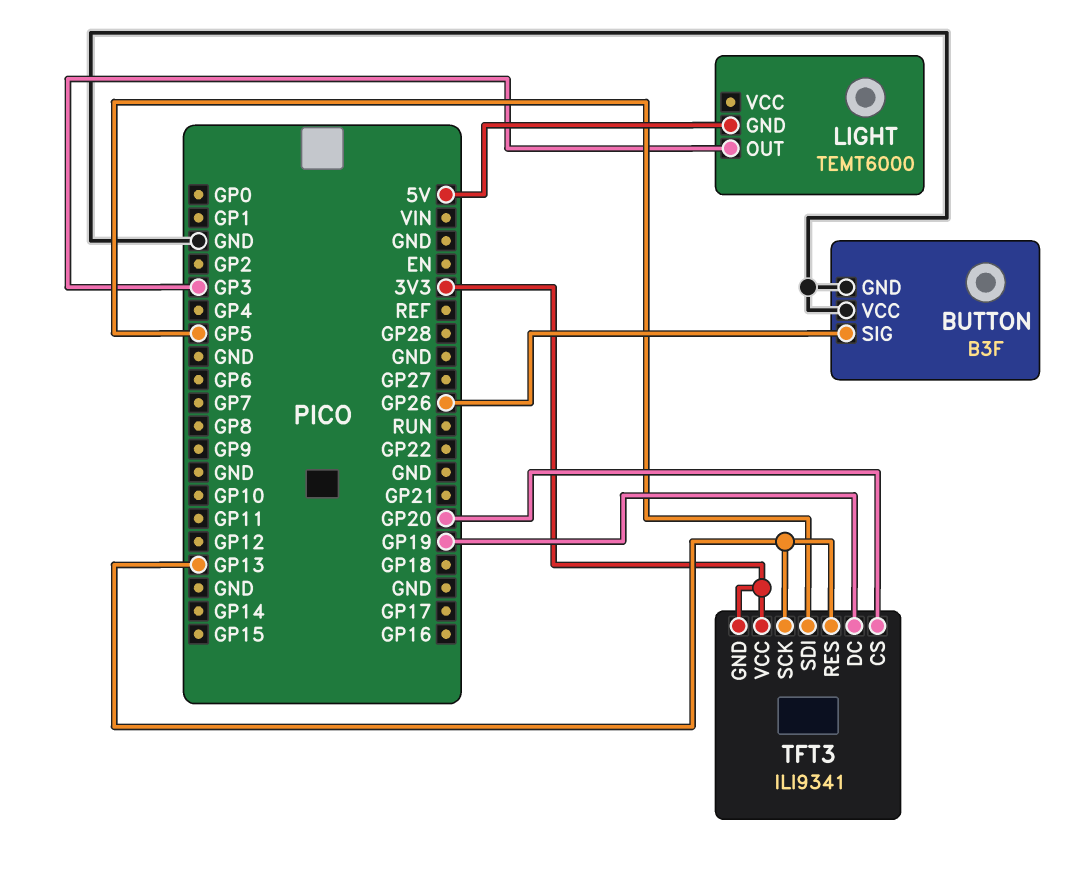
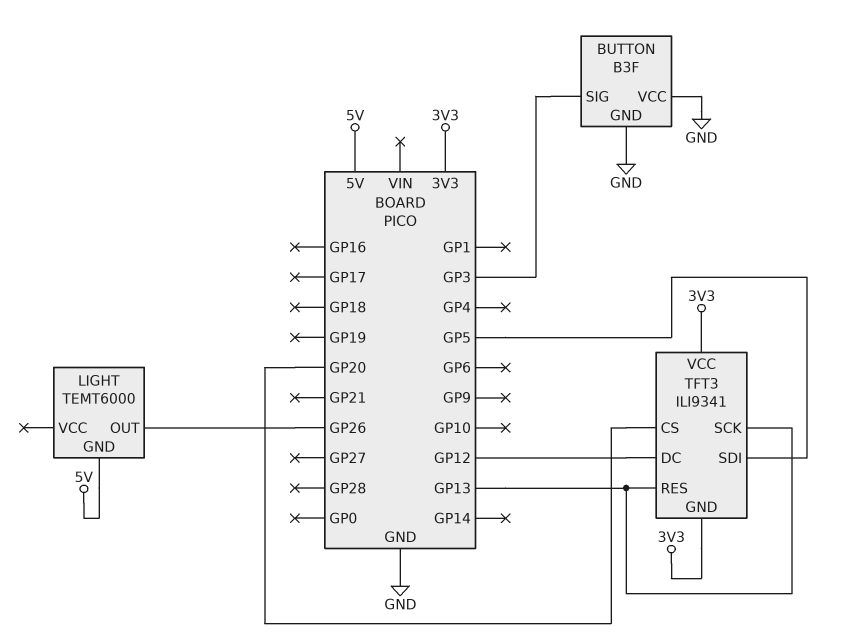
BUTTON pin SIG: GP26 -> GP3
LIGHT pin OUT: GP3 -> GP26
TFT3 pin DC: GP19 -> GP12

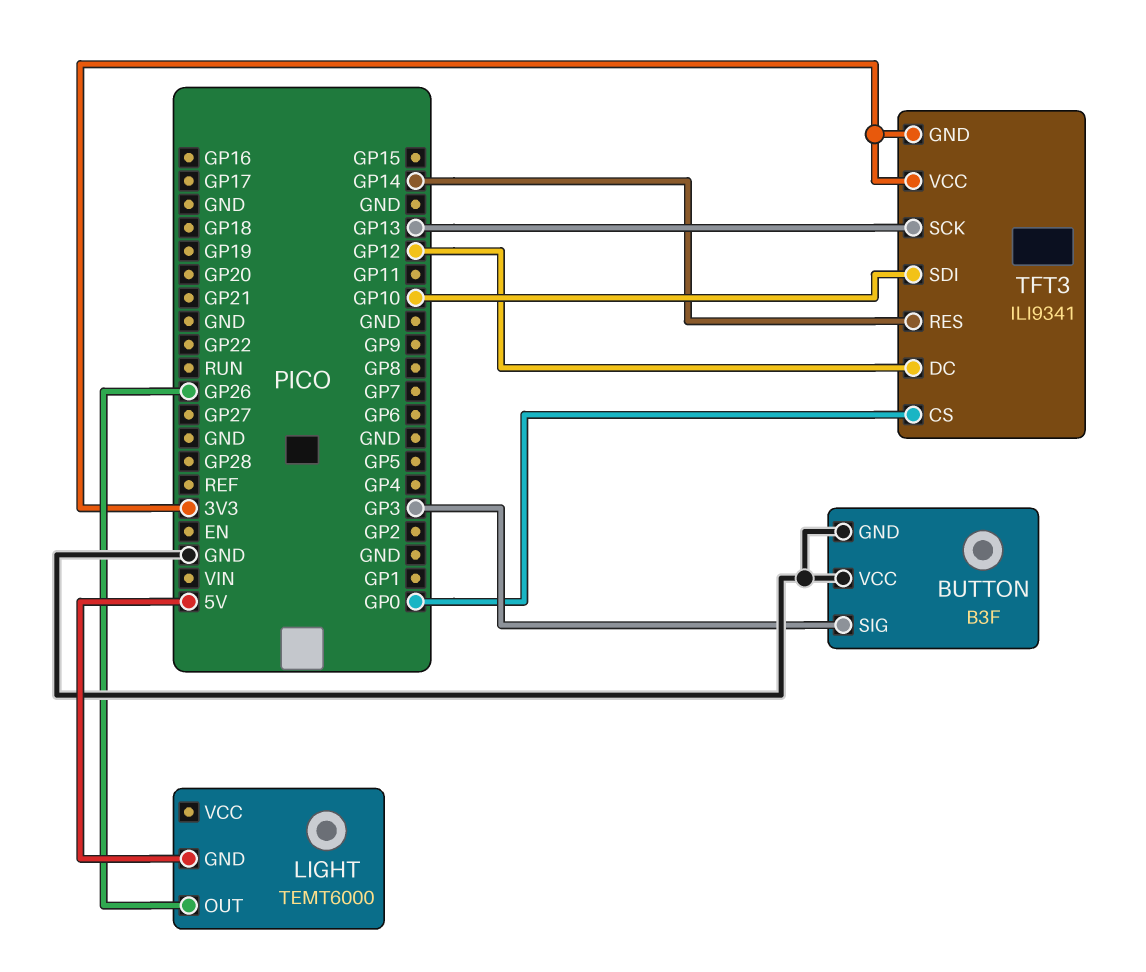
TFT3 pin CS: GP20 -> GP0
TFT3 pin RES: GP13 -> GP14
TFT3 pin SDI: GP5 -> GP10

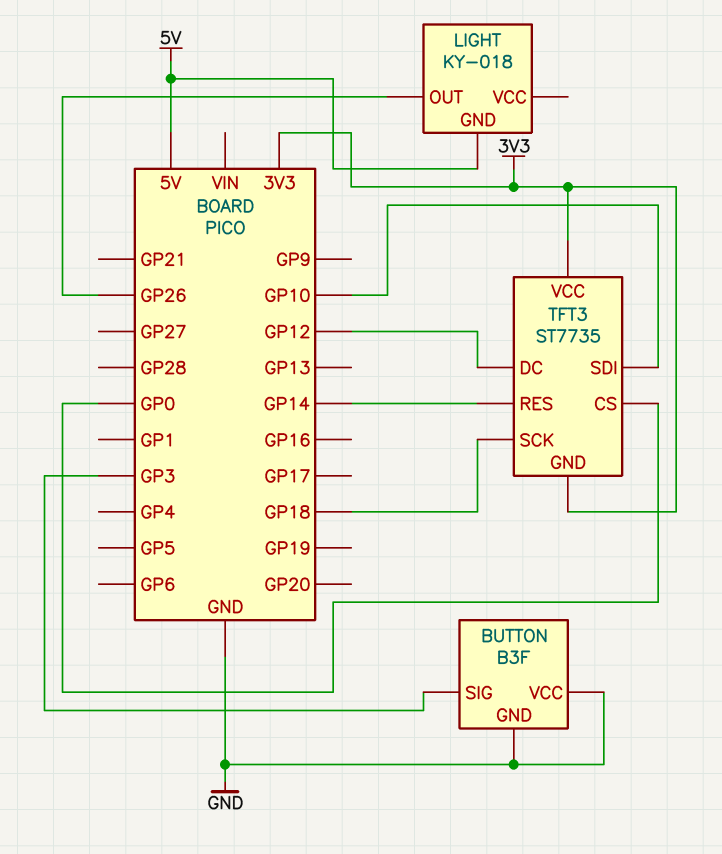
LIGHT: TEMT6000 -> KY-018
TFT3: ILI9341 -> ST7735
TFT3 pin SCK: GP13 -> GP18

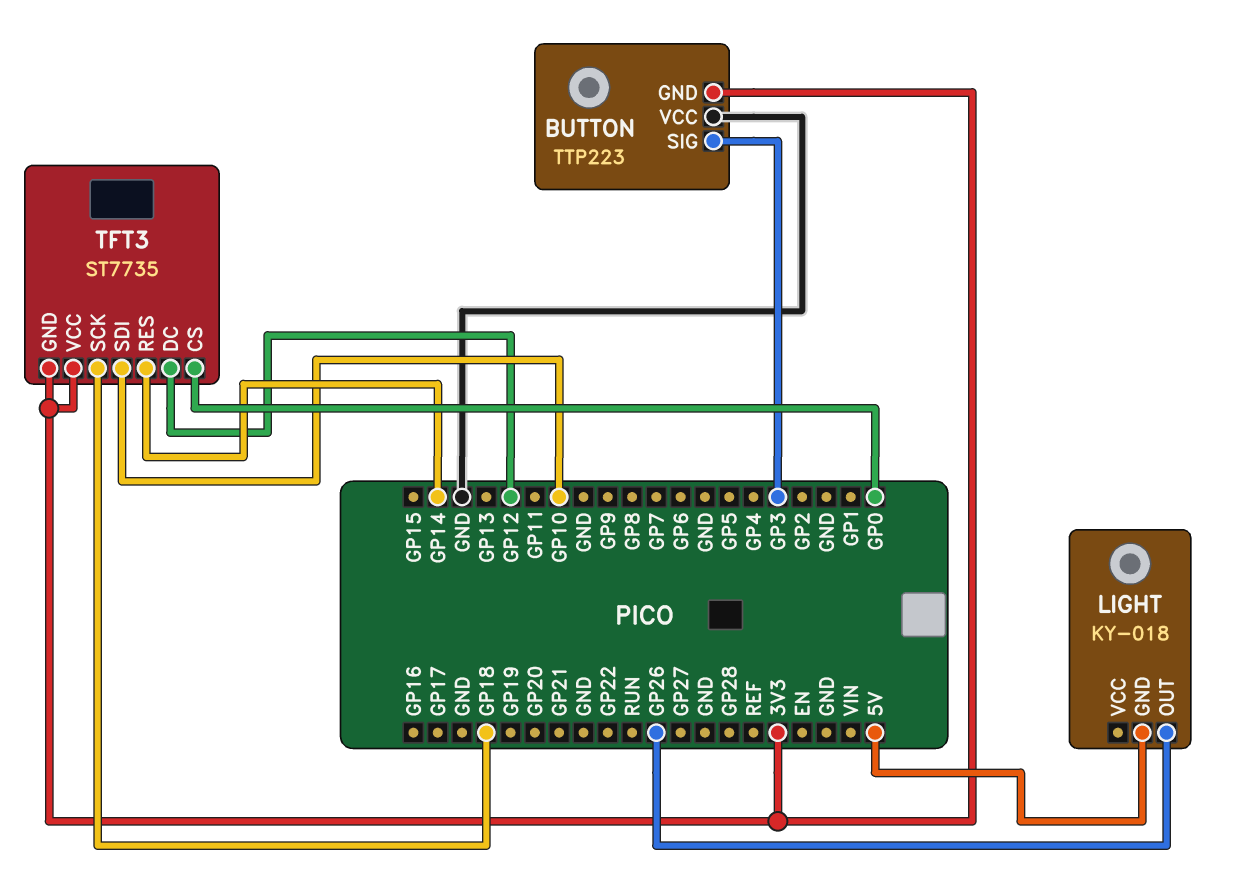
BUTTON: B3F -> TTP223
BUTTON pin GND: GND -> 3V3

